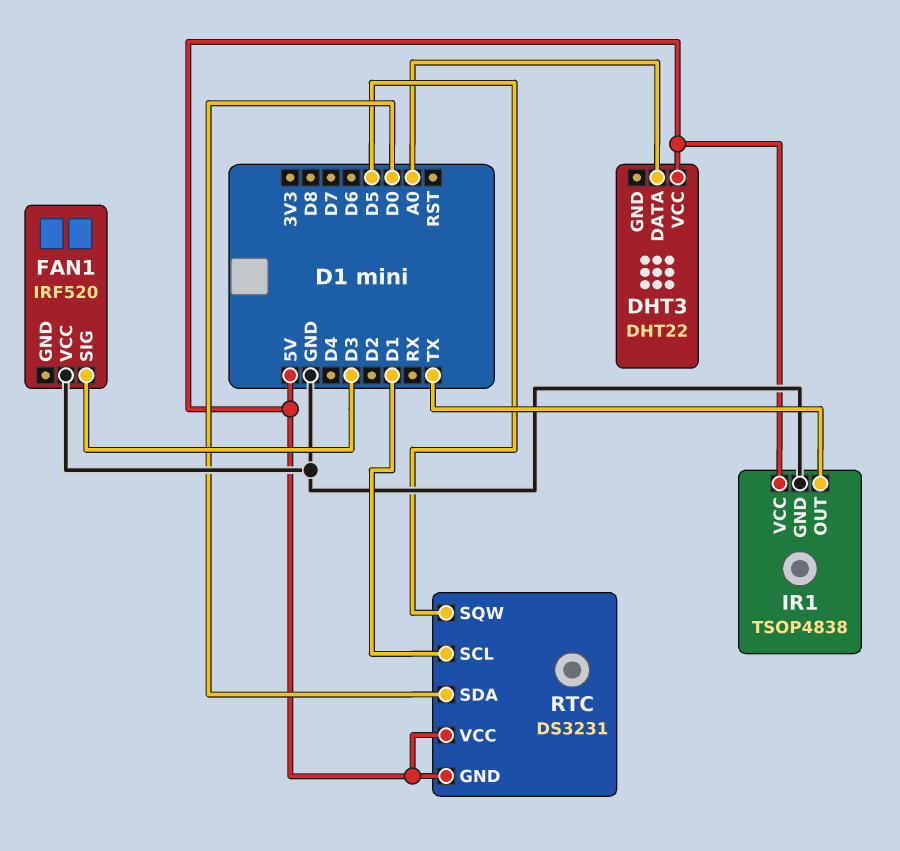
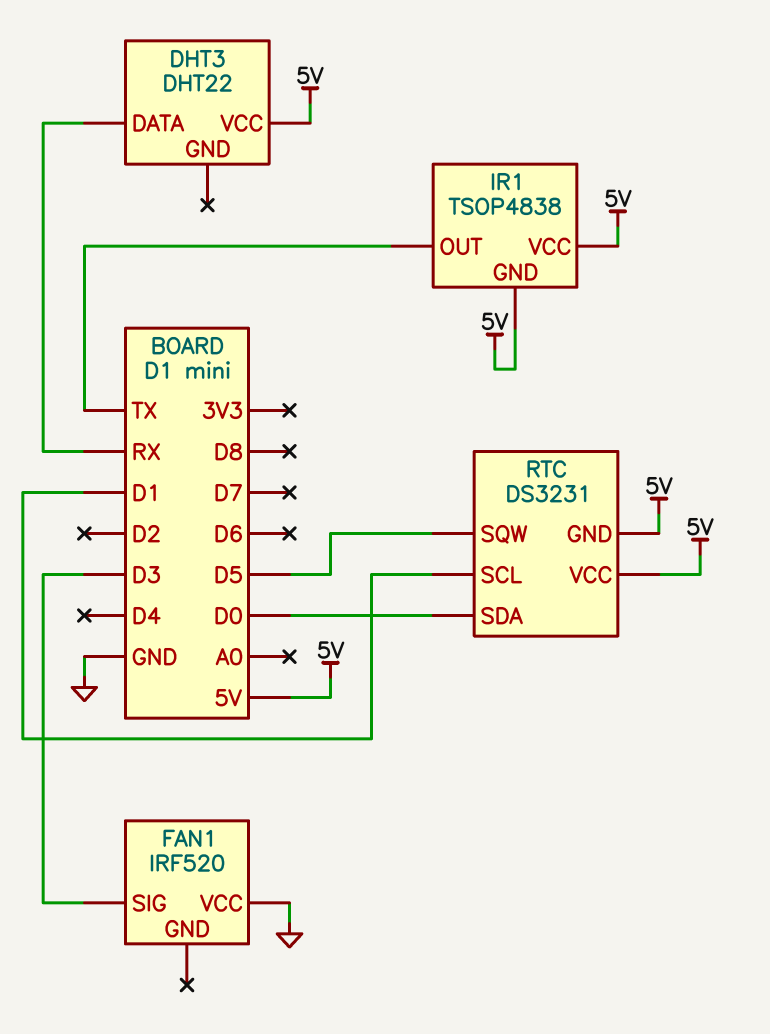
DHT3 pin DATA: A0 -> RX
IR1 pin GND: GND -> 5V

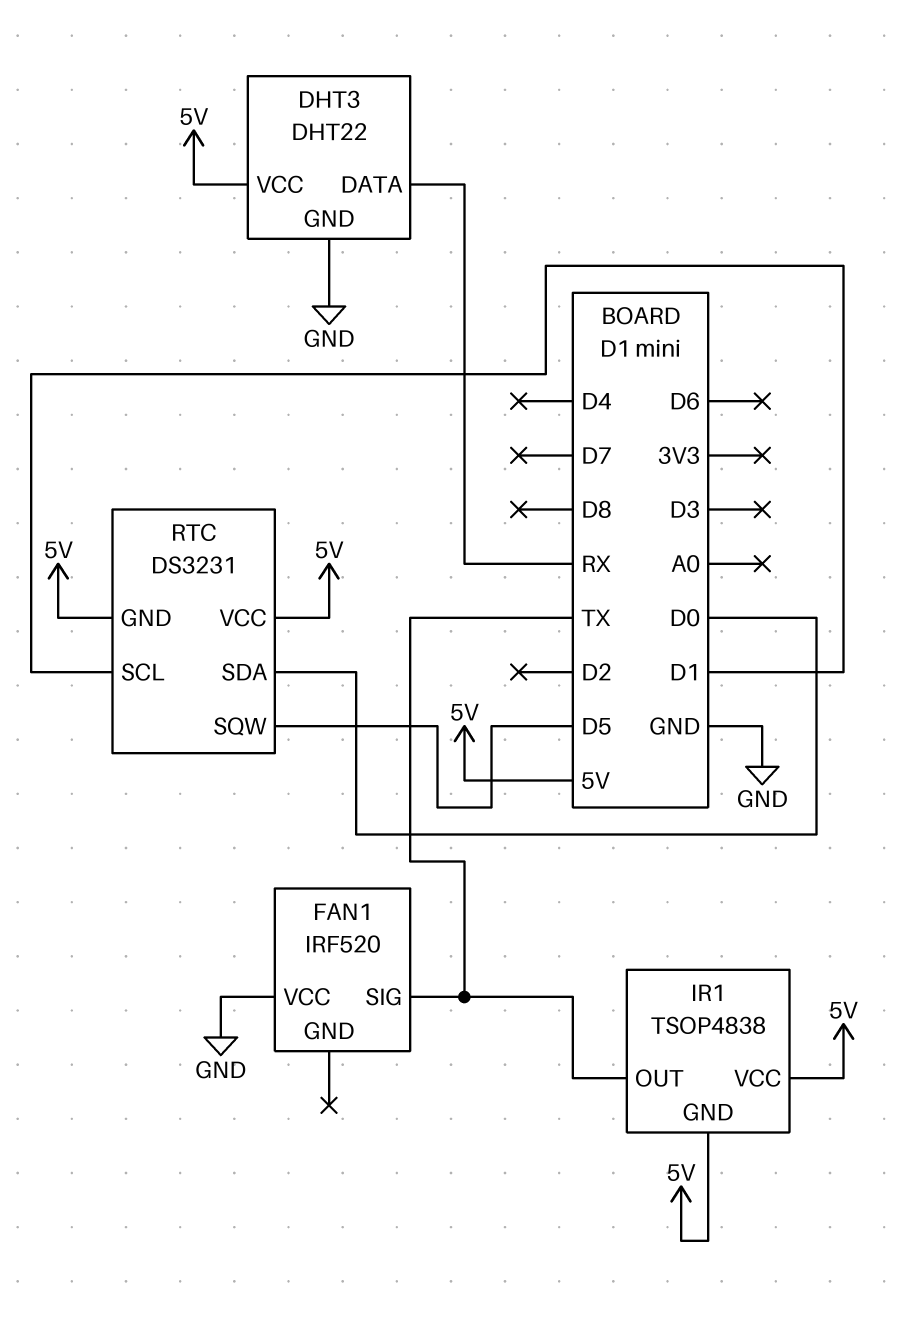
DHT3 pin GND: none -> GND
FAN1 pin SIG: D3 -> TX

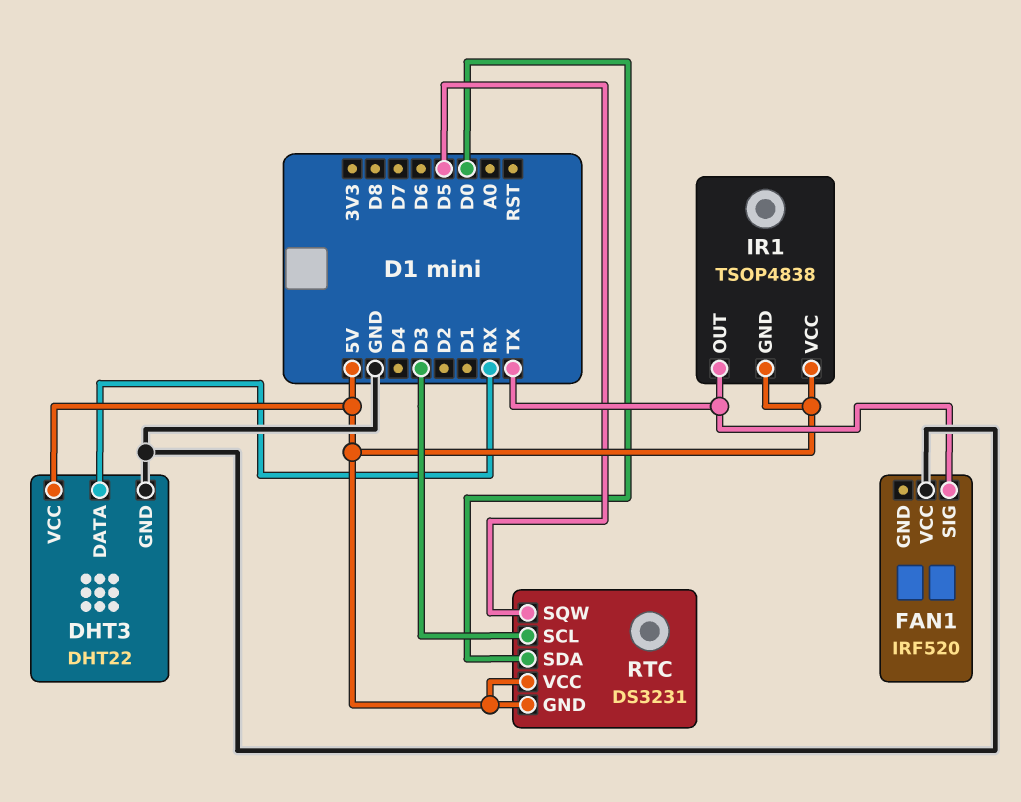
RTC pin SCL: D1 -> D3

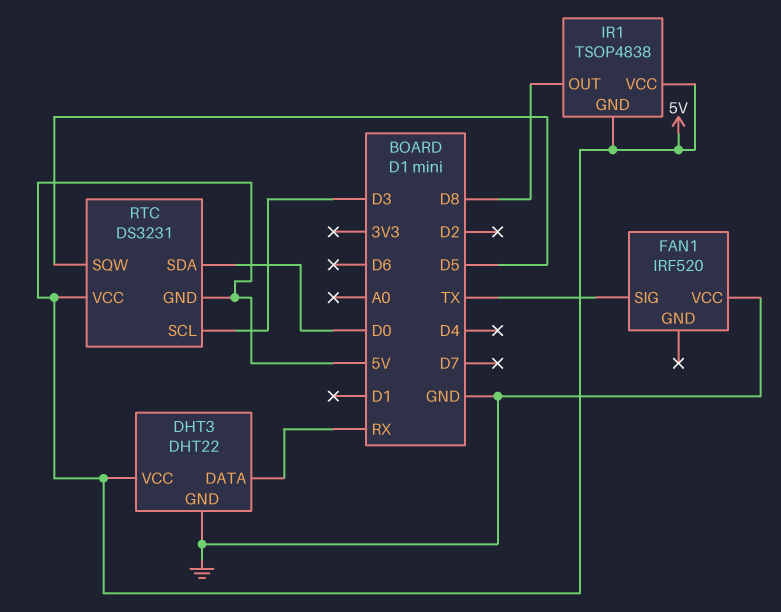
IR1 pin OUT: TX -> D8

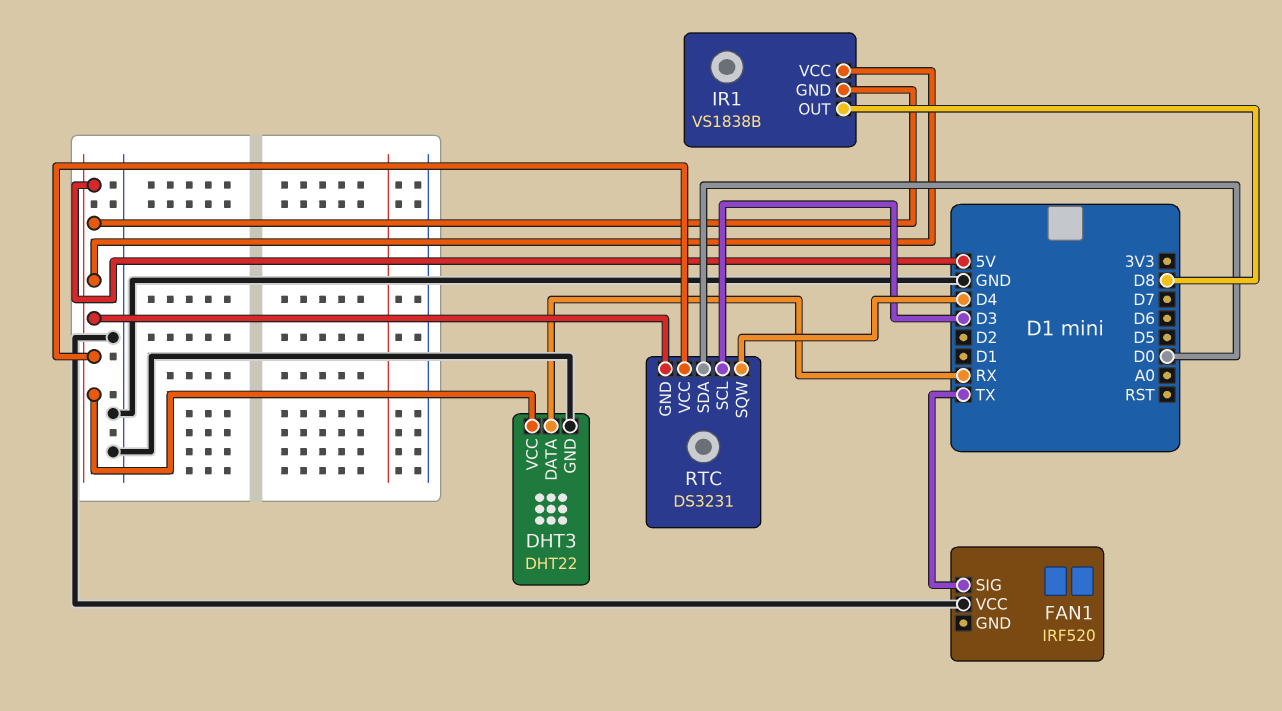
IR1: TSOP4838 -> VS1838B
RTC pin SQW: D5 -> D4

